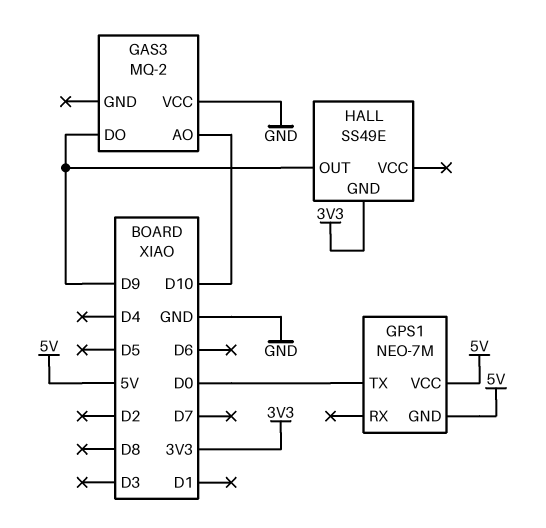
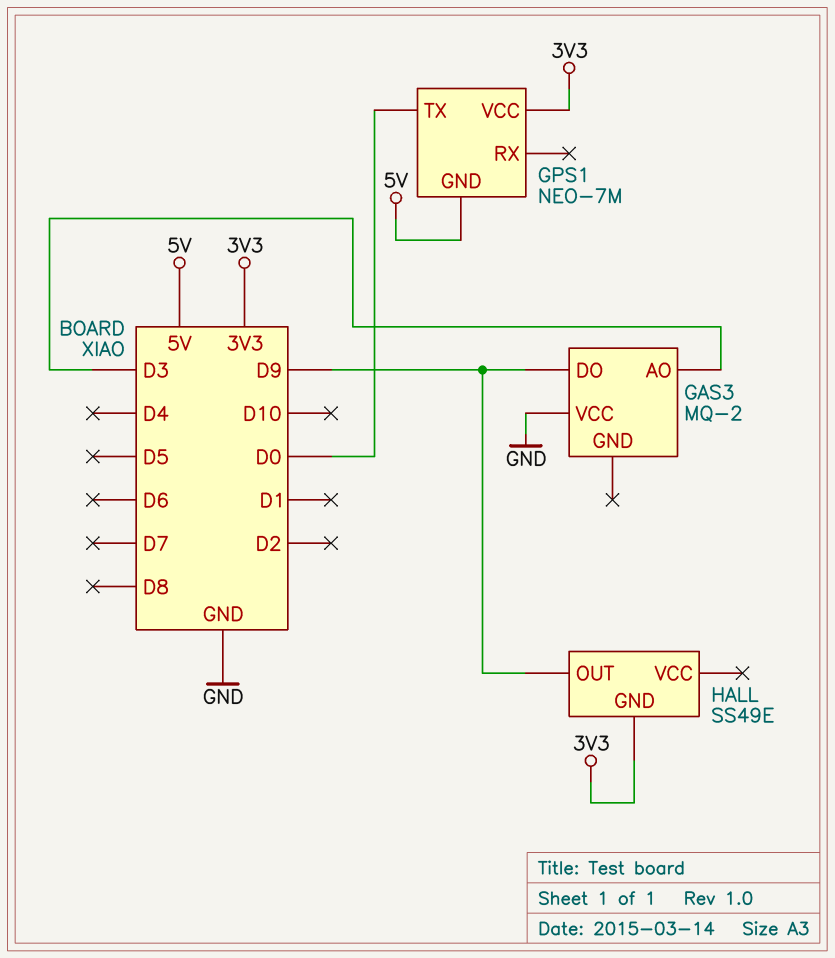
GAS3 pin AO: D10 -> D3
GPS1 pin VCC: 5V -> 3V3

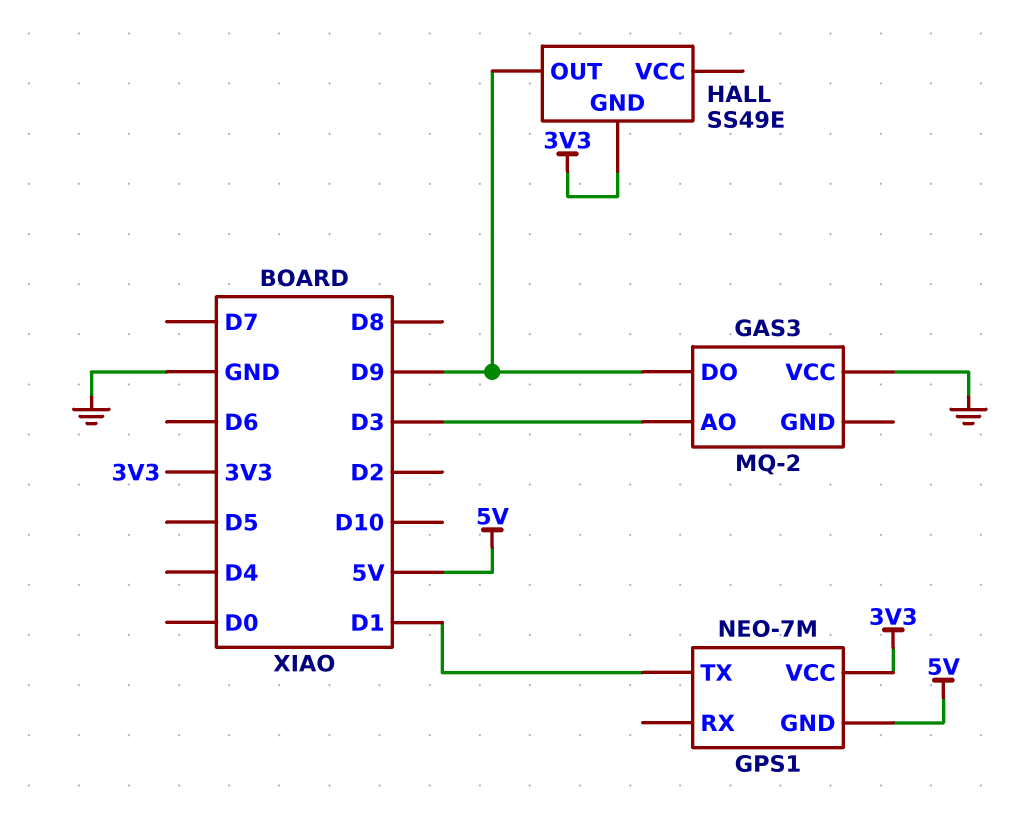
GPS1 pin TX: D0 -> D1

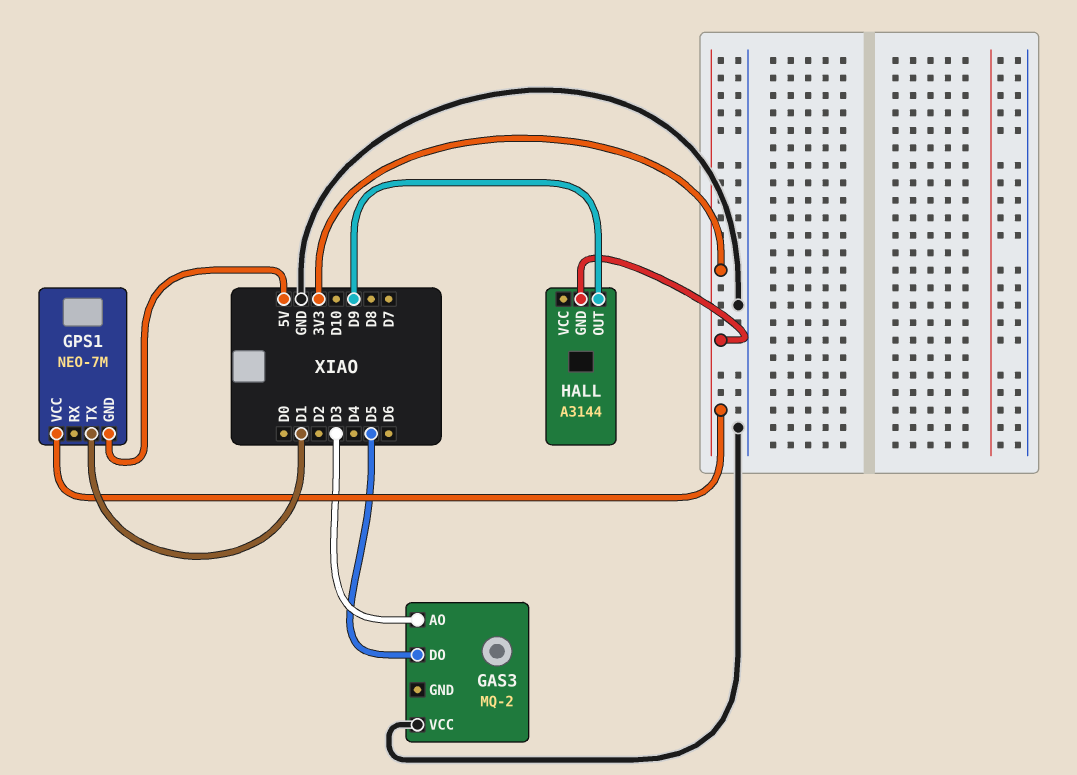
GAS3 pin DO: D9 -> D5
HALL: SS49E -> A3144

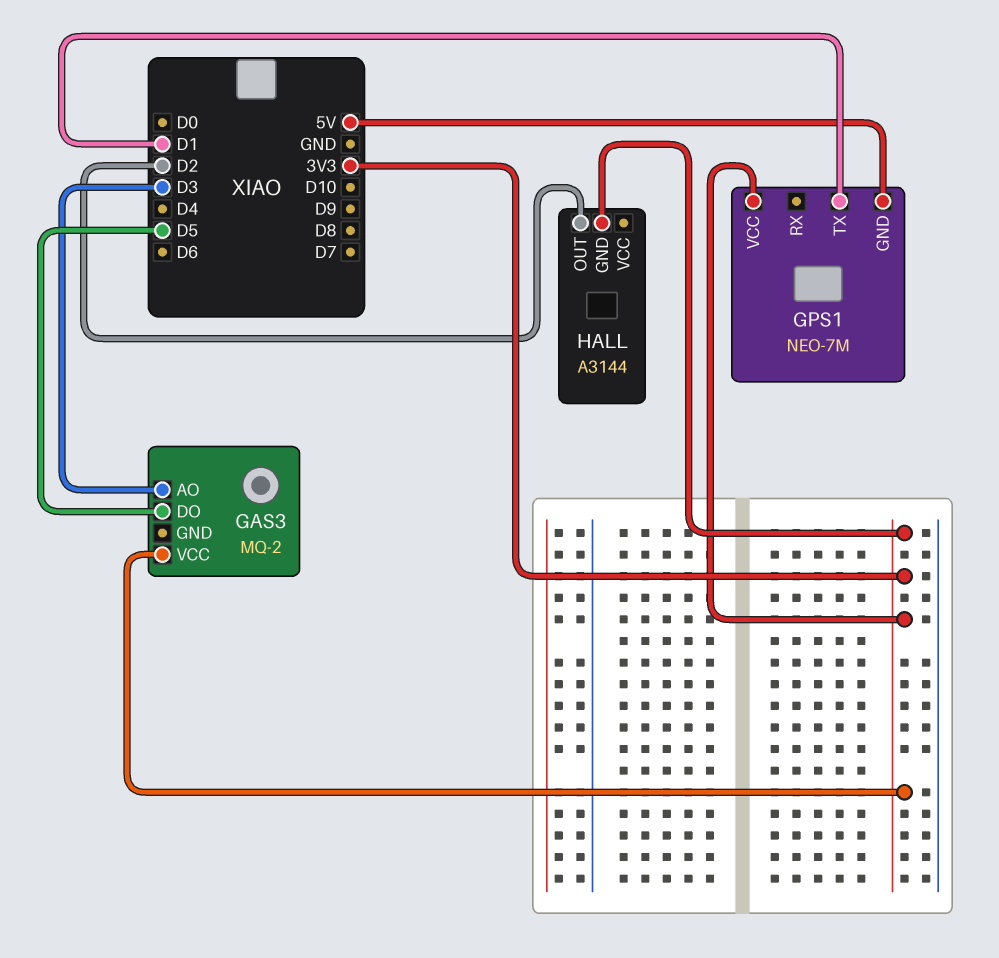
GAS3 pin VCC: GND -> 3V3
HALL pin OUT: D9 -> D2

